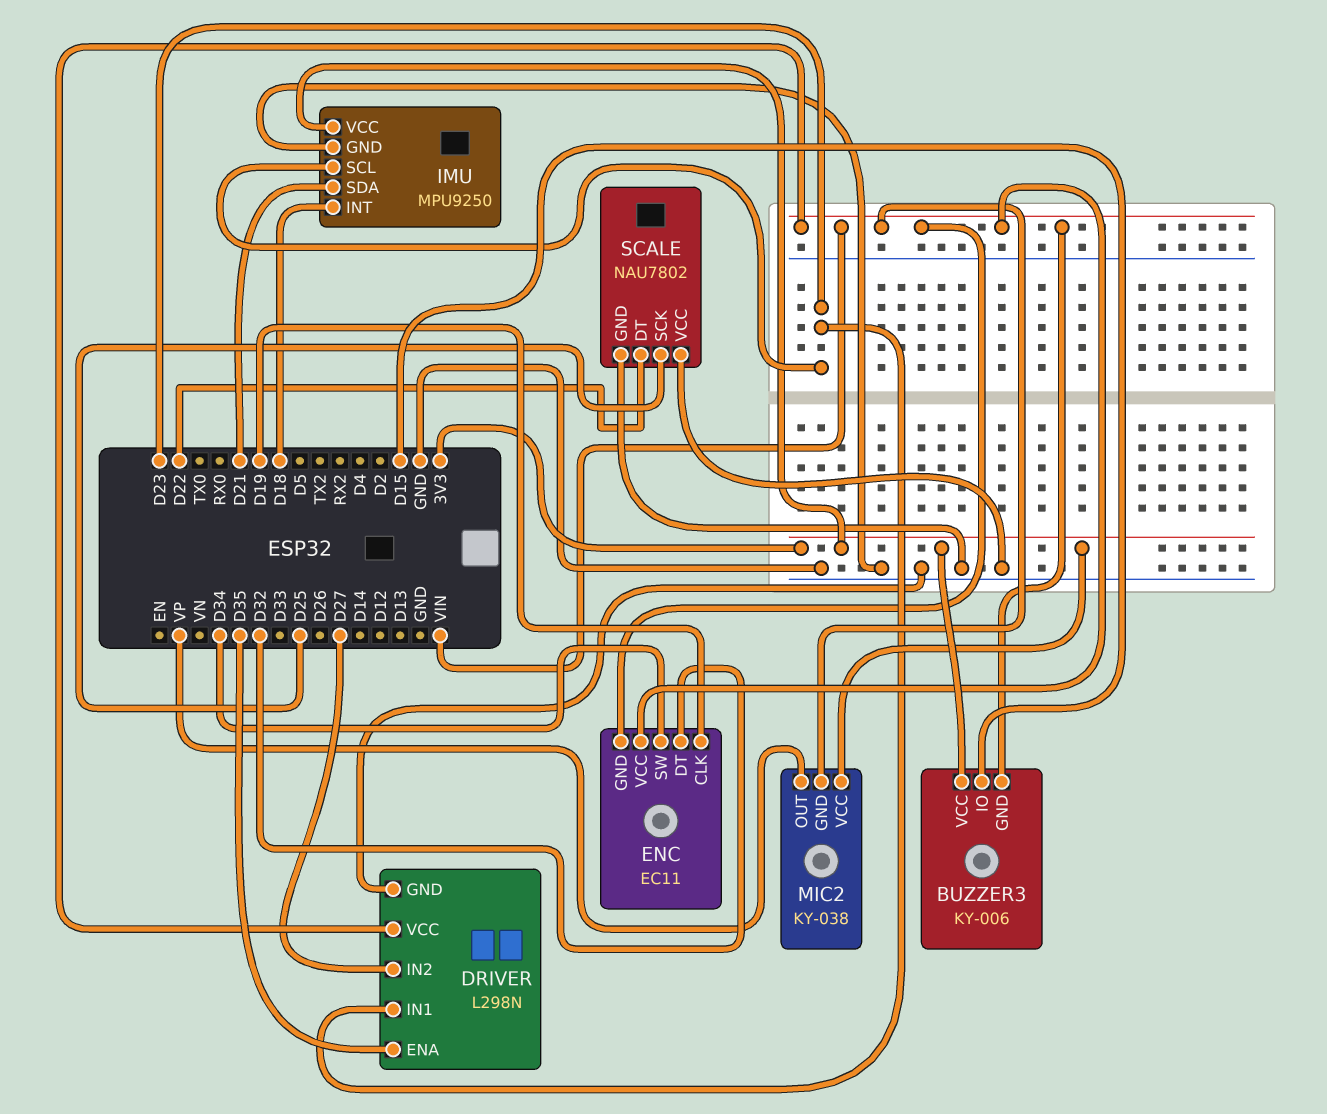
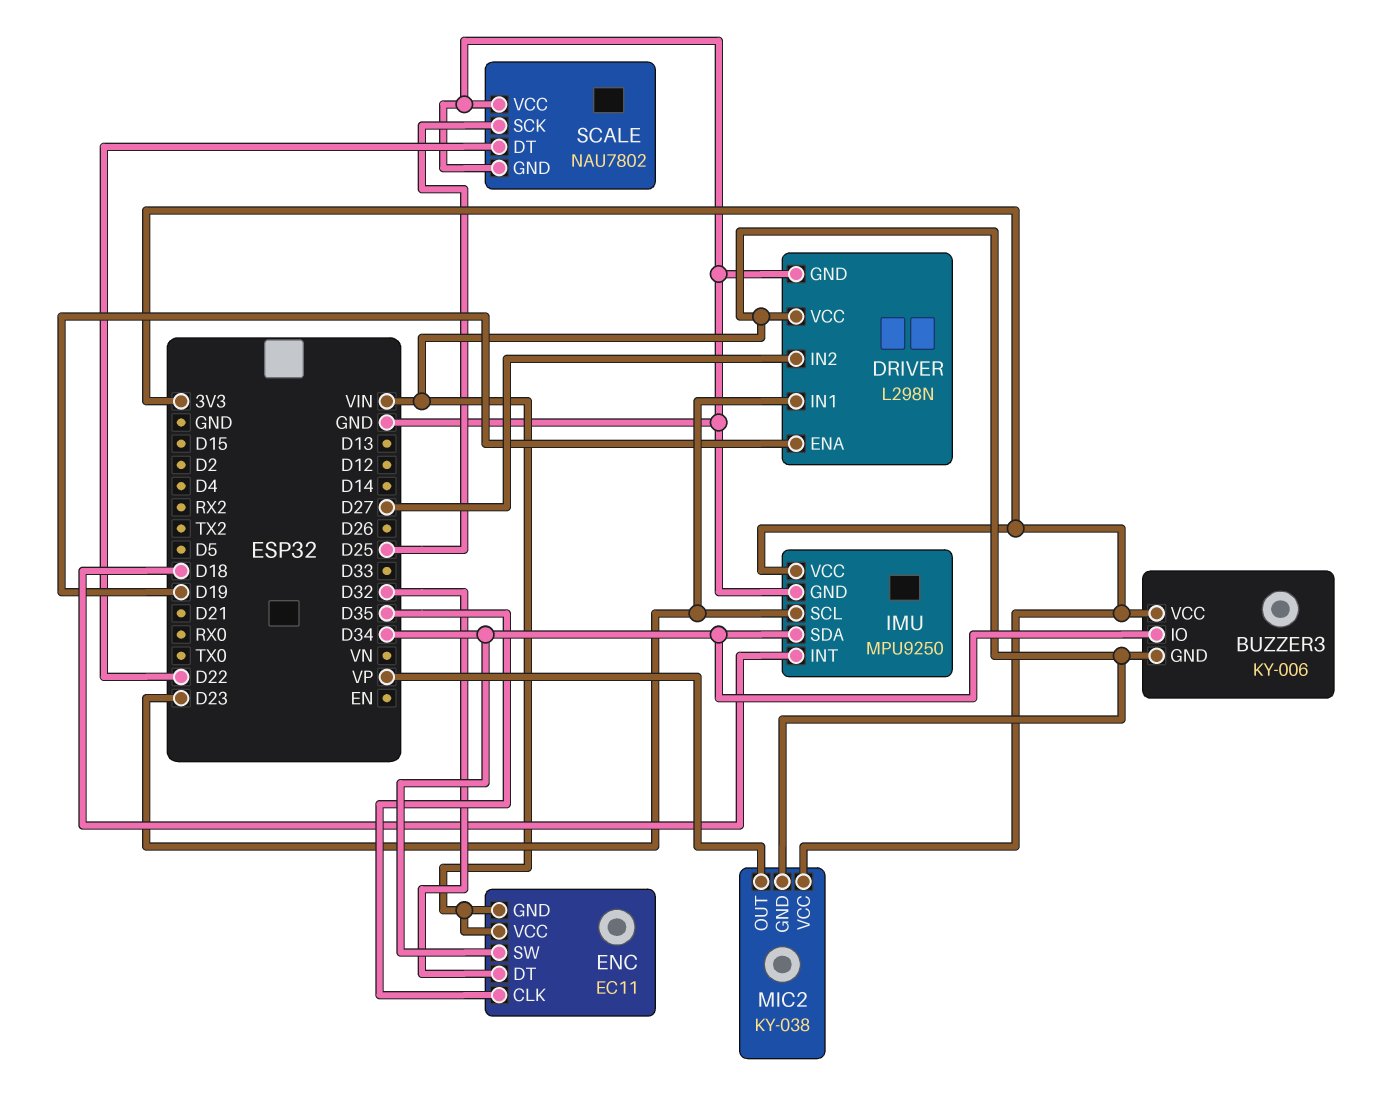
BUZZER3 pin IO: D15 -> D34
DRIVER pin ENA: D35 -> D19
ENC pin CLK: D19 -> D35
IMU pin SDA: D21 -> D34

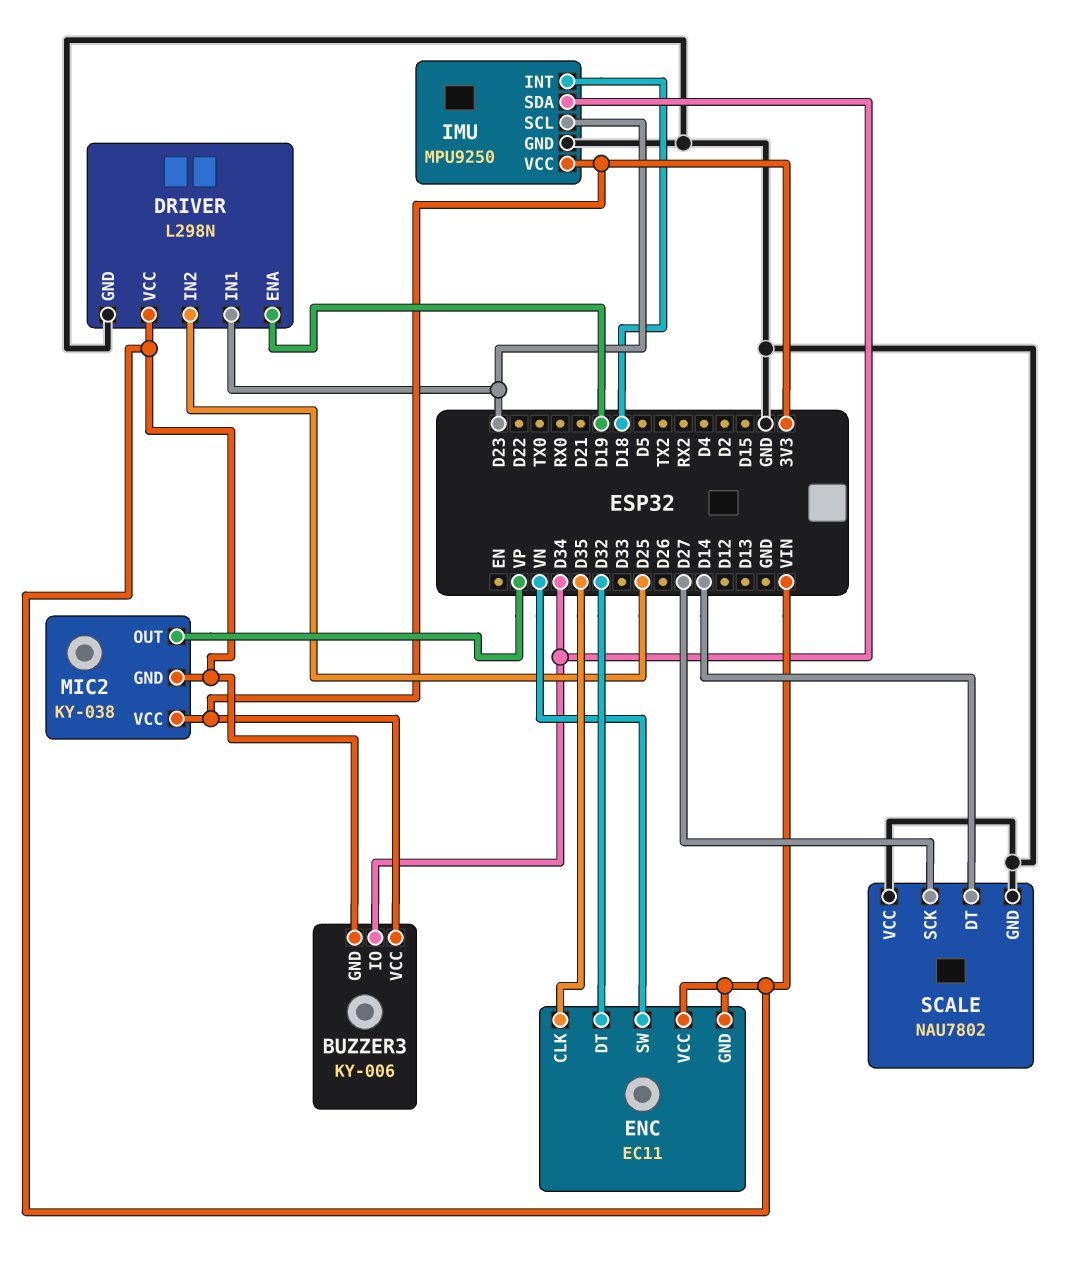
DRIVER pin IN2: D27 -> D25
ENC pin SW: D34 -> VN
SCALE pin DT: D22 -> D14
SCALE pin SCK: D25 -> D27

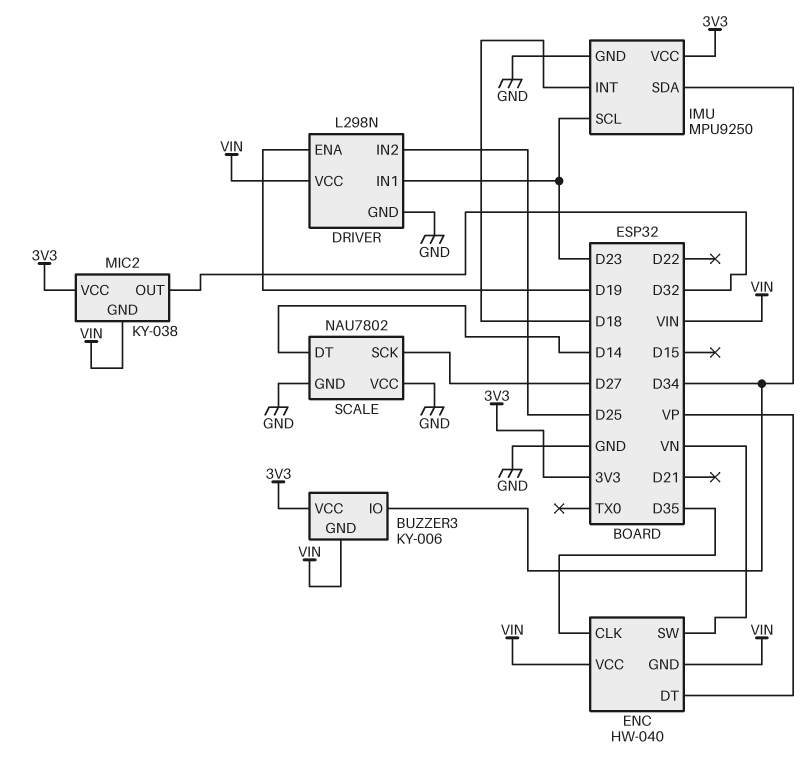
ENC: EC11 -> HW-040
ENC pin DT: D32 -> VP
MIC2 pin OUT: VP -> D32

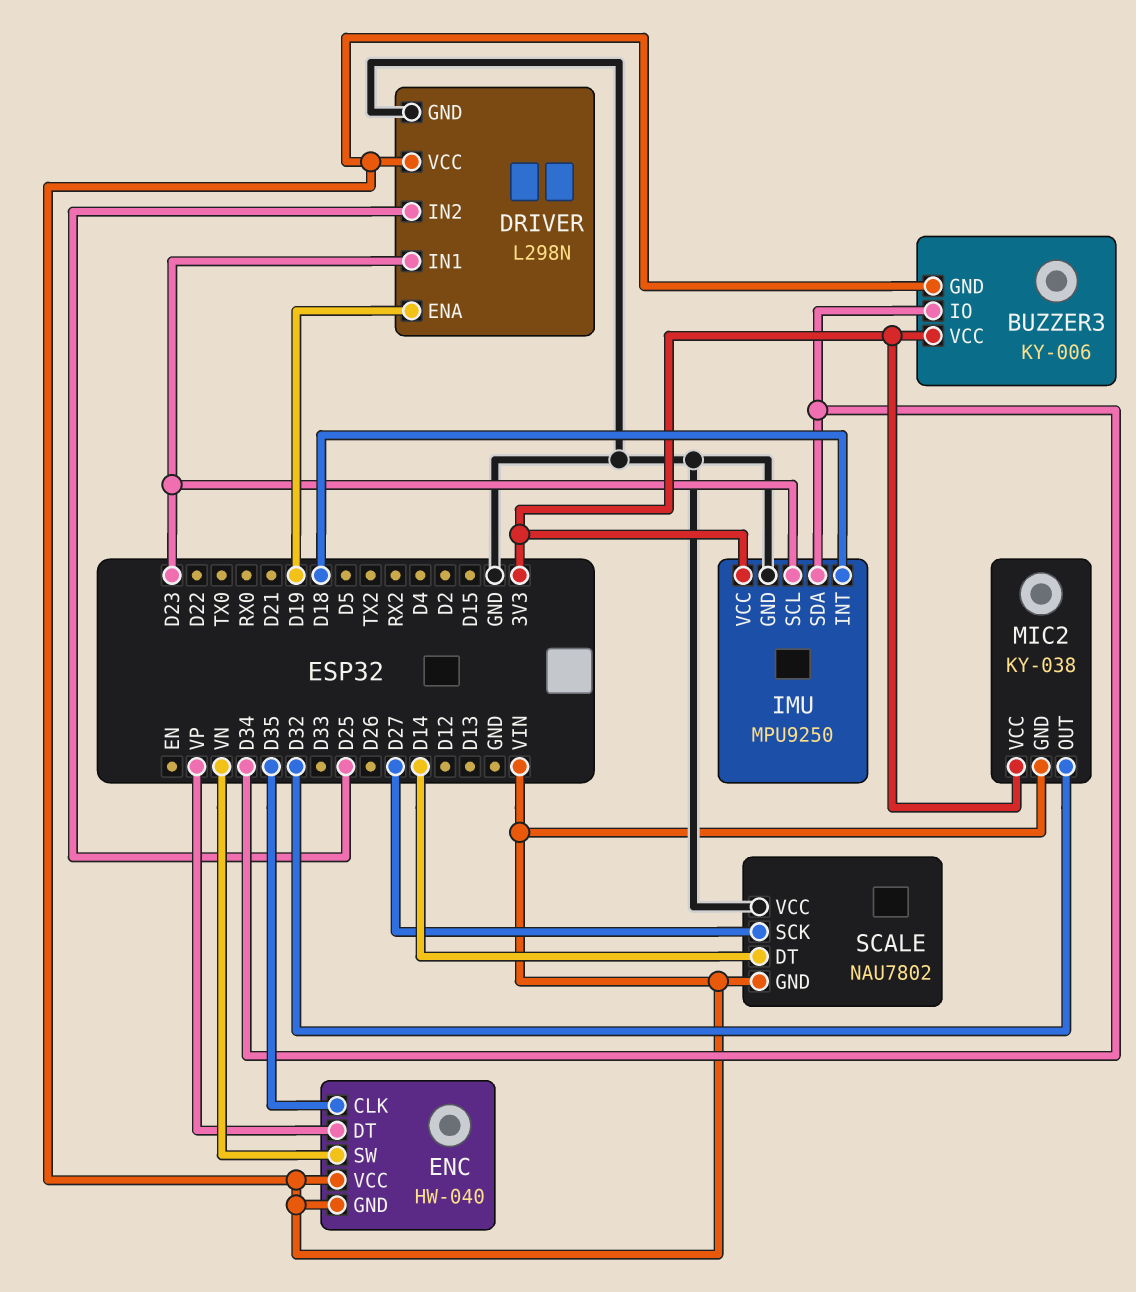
SCALE pin GND: GND -> VIN

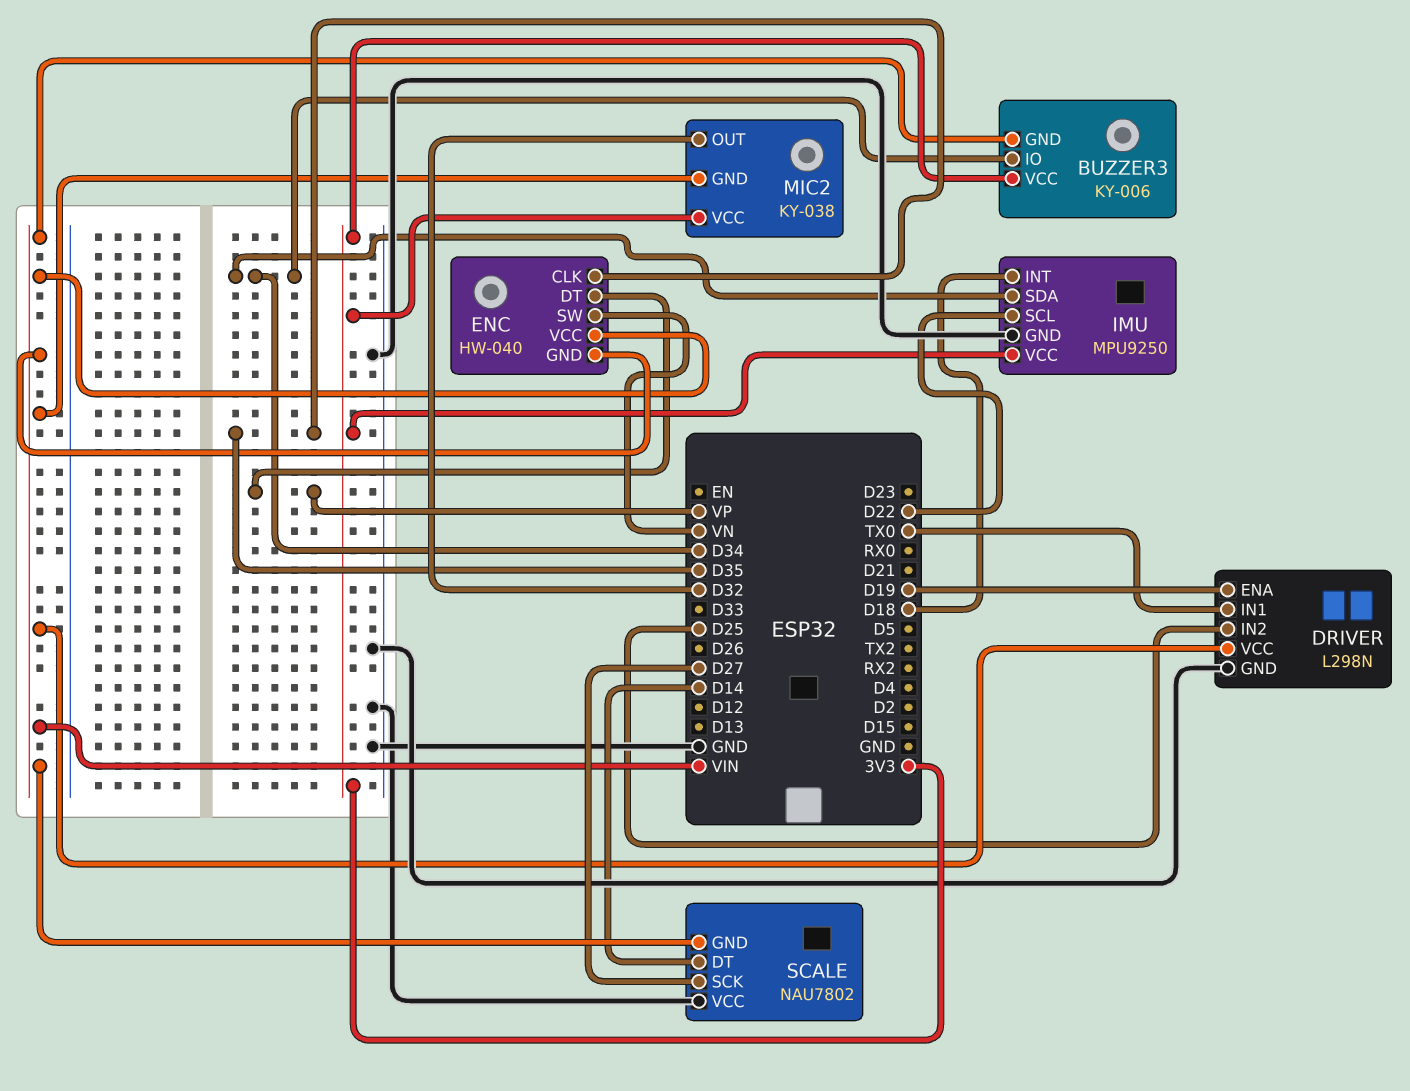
DRIVER pin IN1: D23 -> TX0
IMU pin SCL: D23 -> D22

